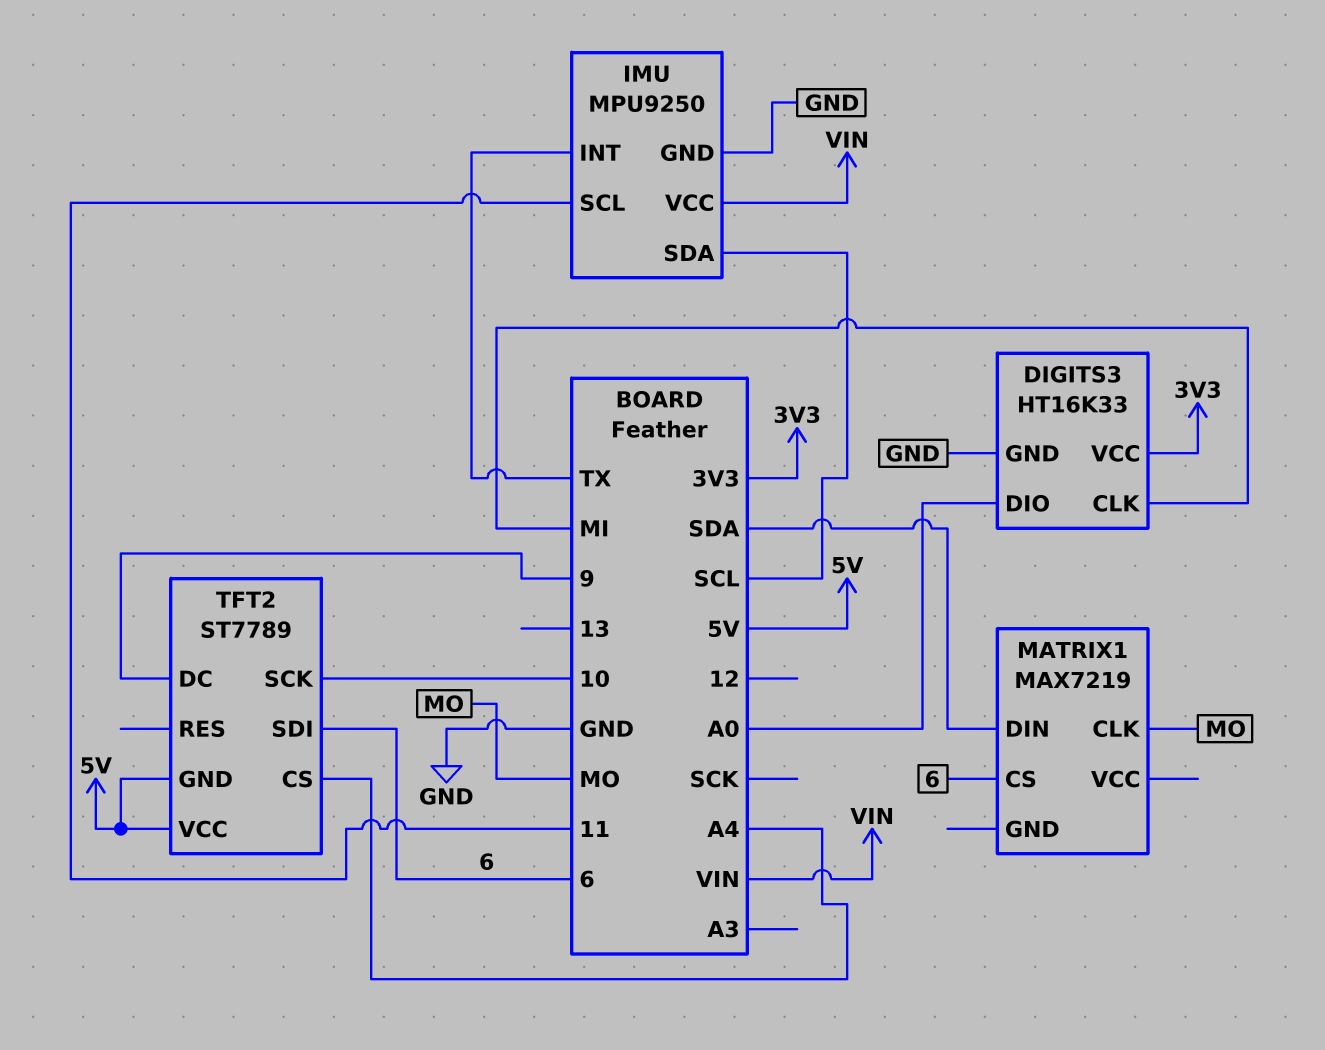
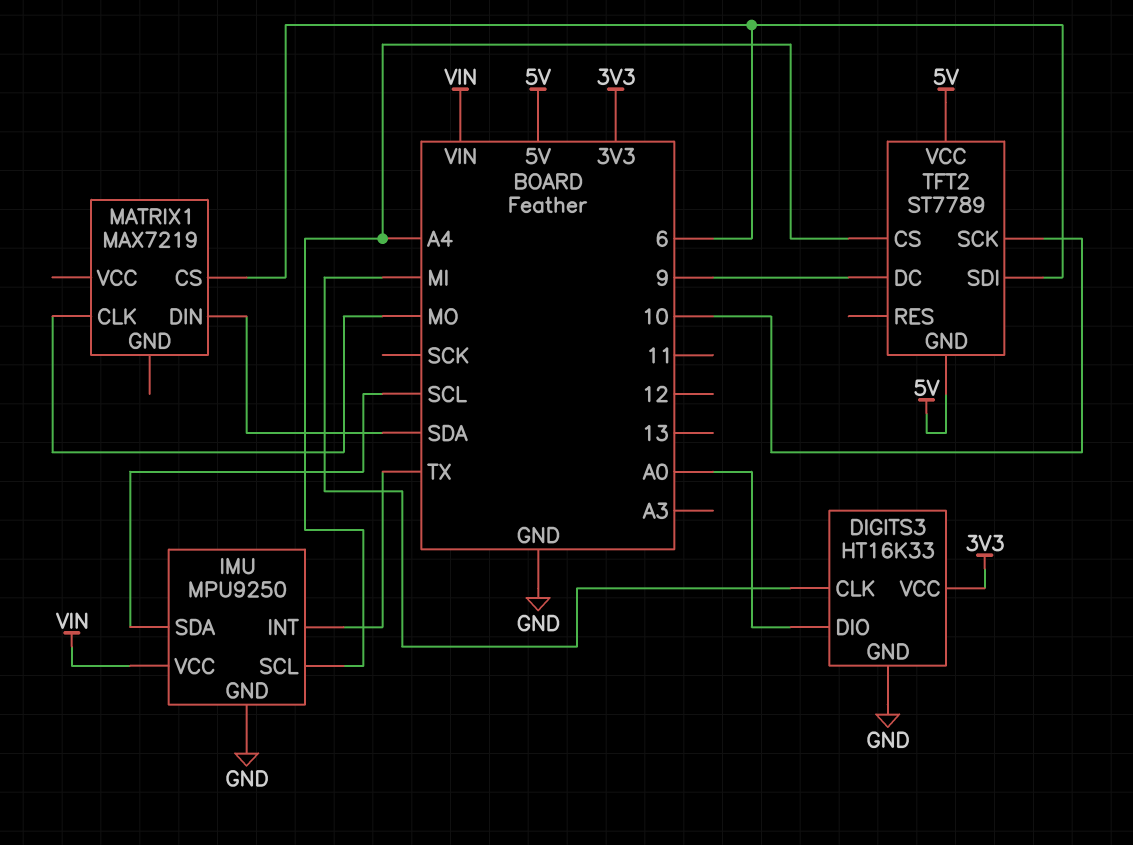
IMU pin SCL: 11 -> A4

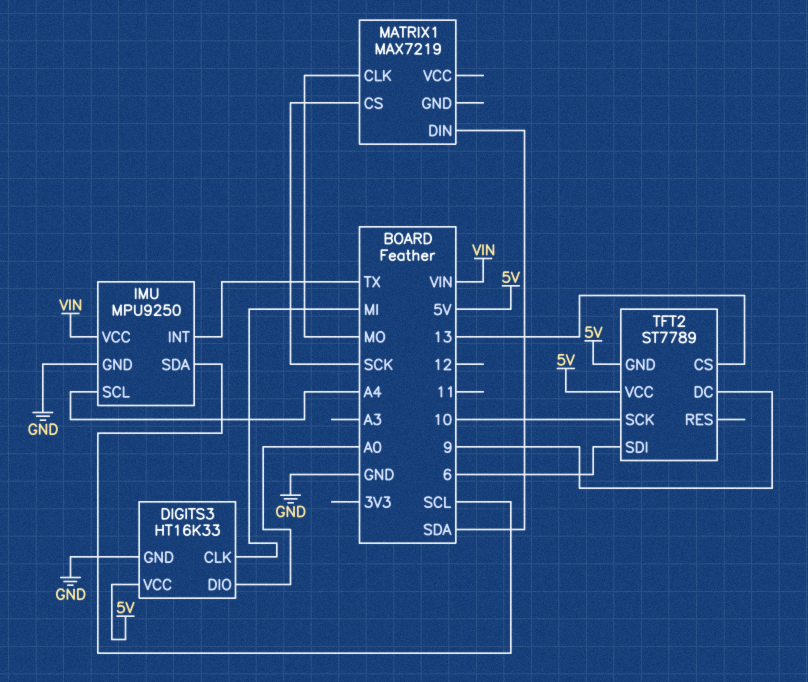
DIGITS3 pin VCC: 3V3 -> 5V
MATRIX1 pin CS: 6 -> SCK
TFT2 pin CS: A4 -> 13

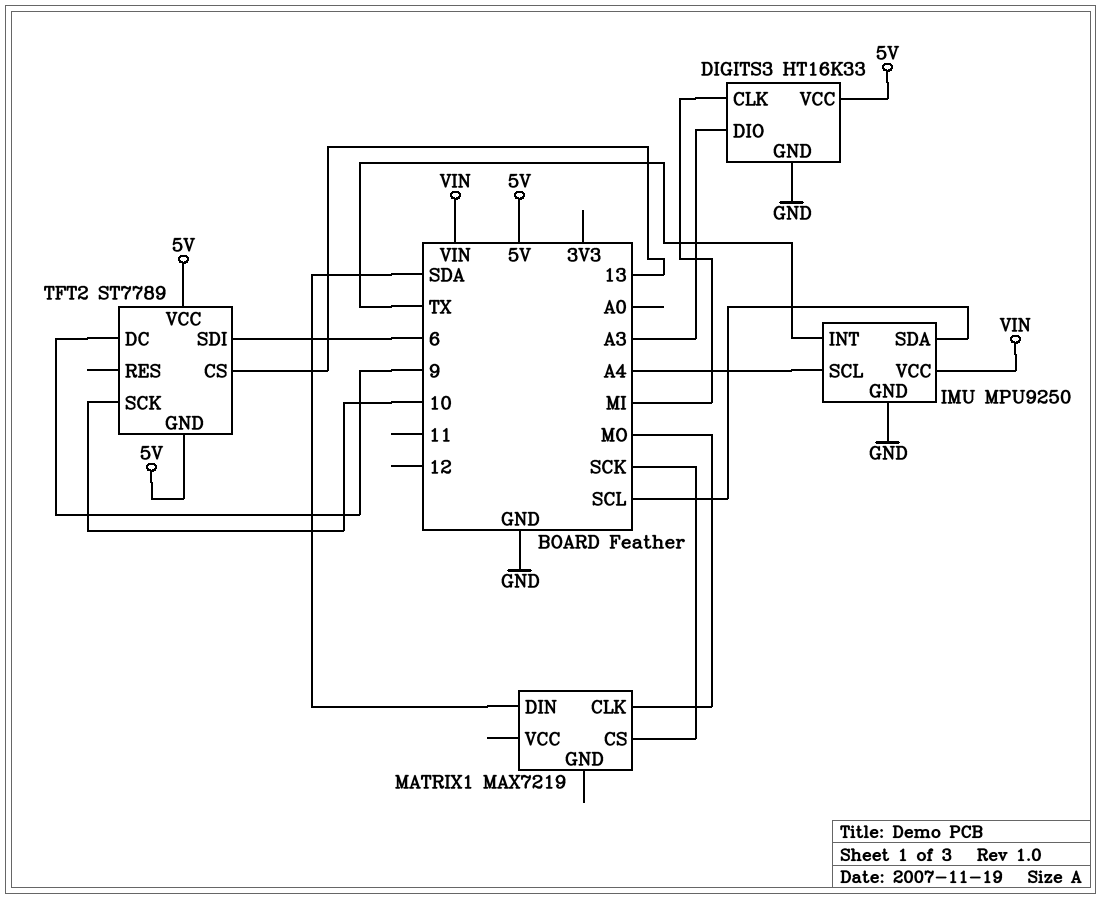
DIGITS3 pin DIO: A0 -> A3

